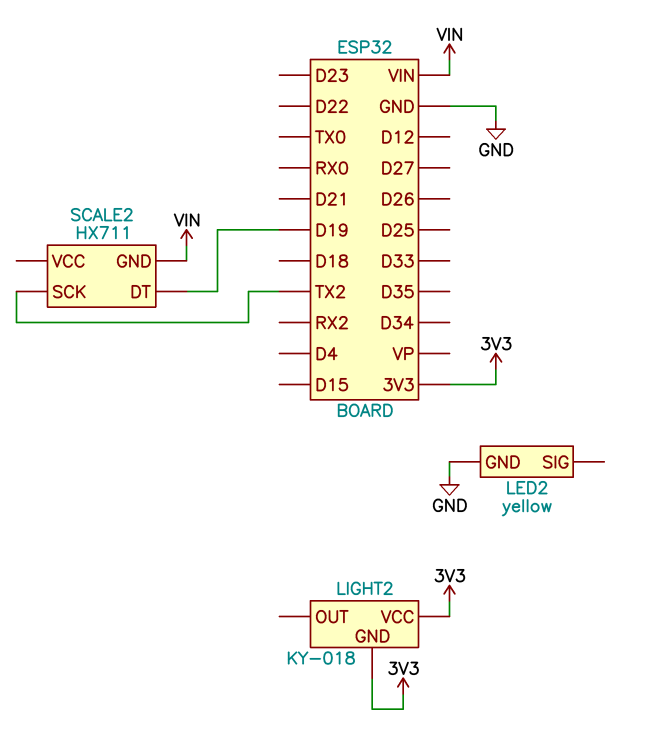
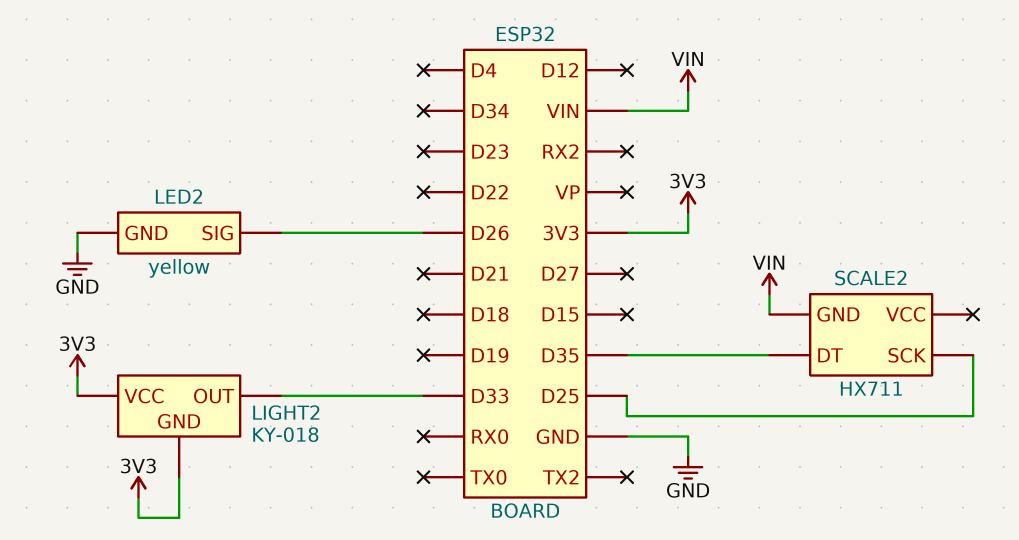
LED2 pin SIG: none -> D26
LIGHT2 pin OUT: none -> D33
SCALE2 pin DT: D19 -> D35
SCALE2 pin SCK: TX2 -> D25

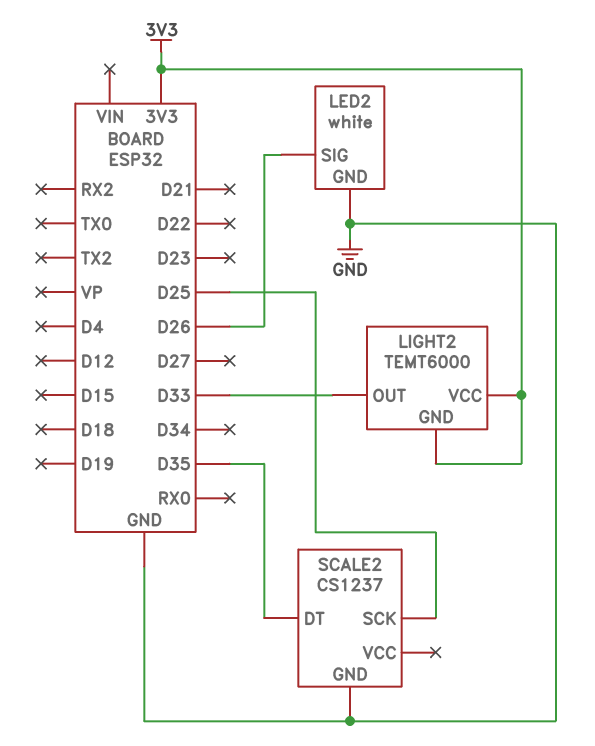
LED2: yellow -> white
LIGHT2: KY-018 -> TEMT6000
SCALE2: HX711 -> CS1237
SCALE2 pin GND: VIN -> GND

